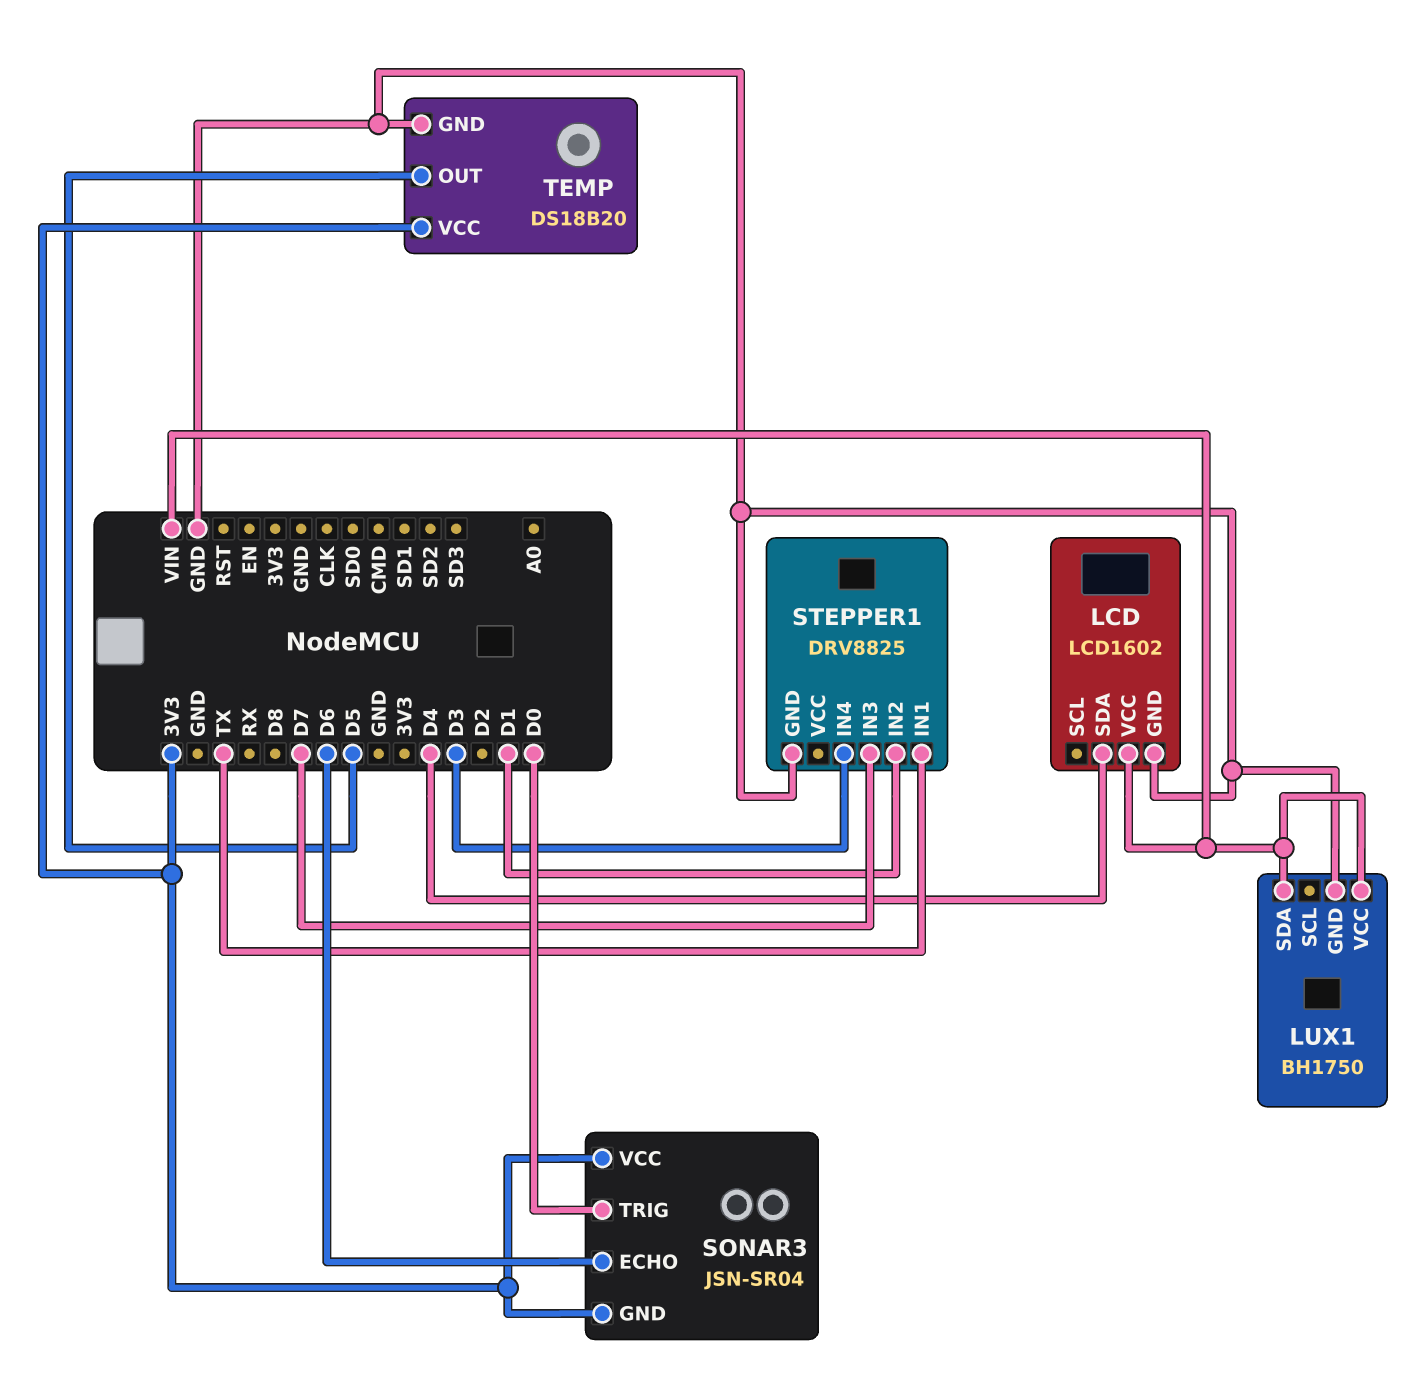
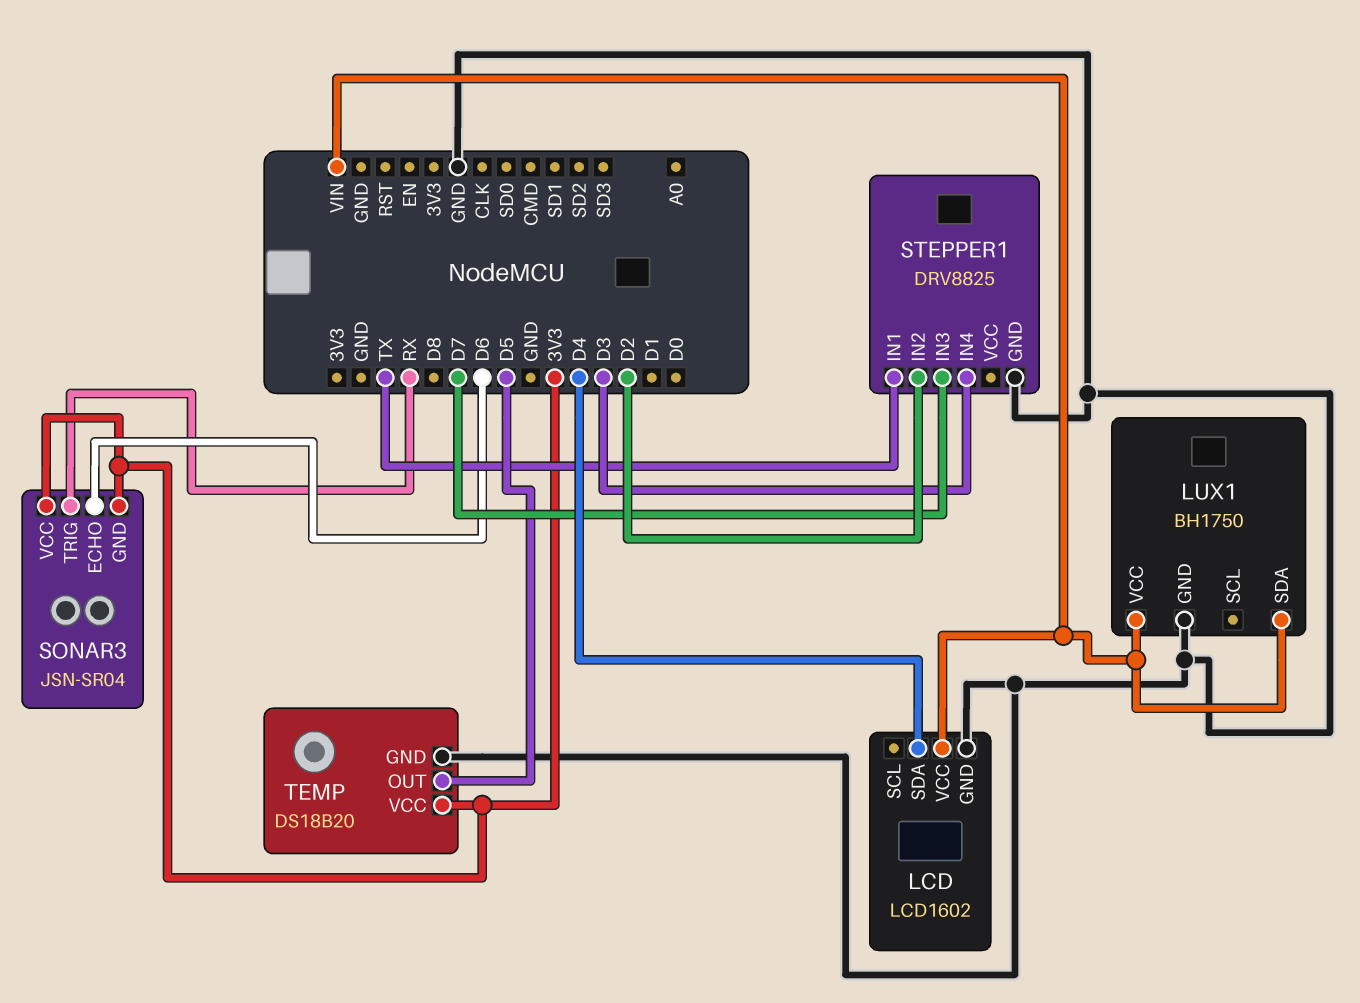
SONAR3 pin TRIG: D0 -> RX
STEPPER1 pin IN2: D1 -> D2

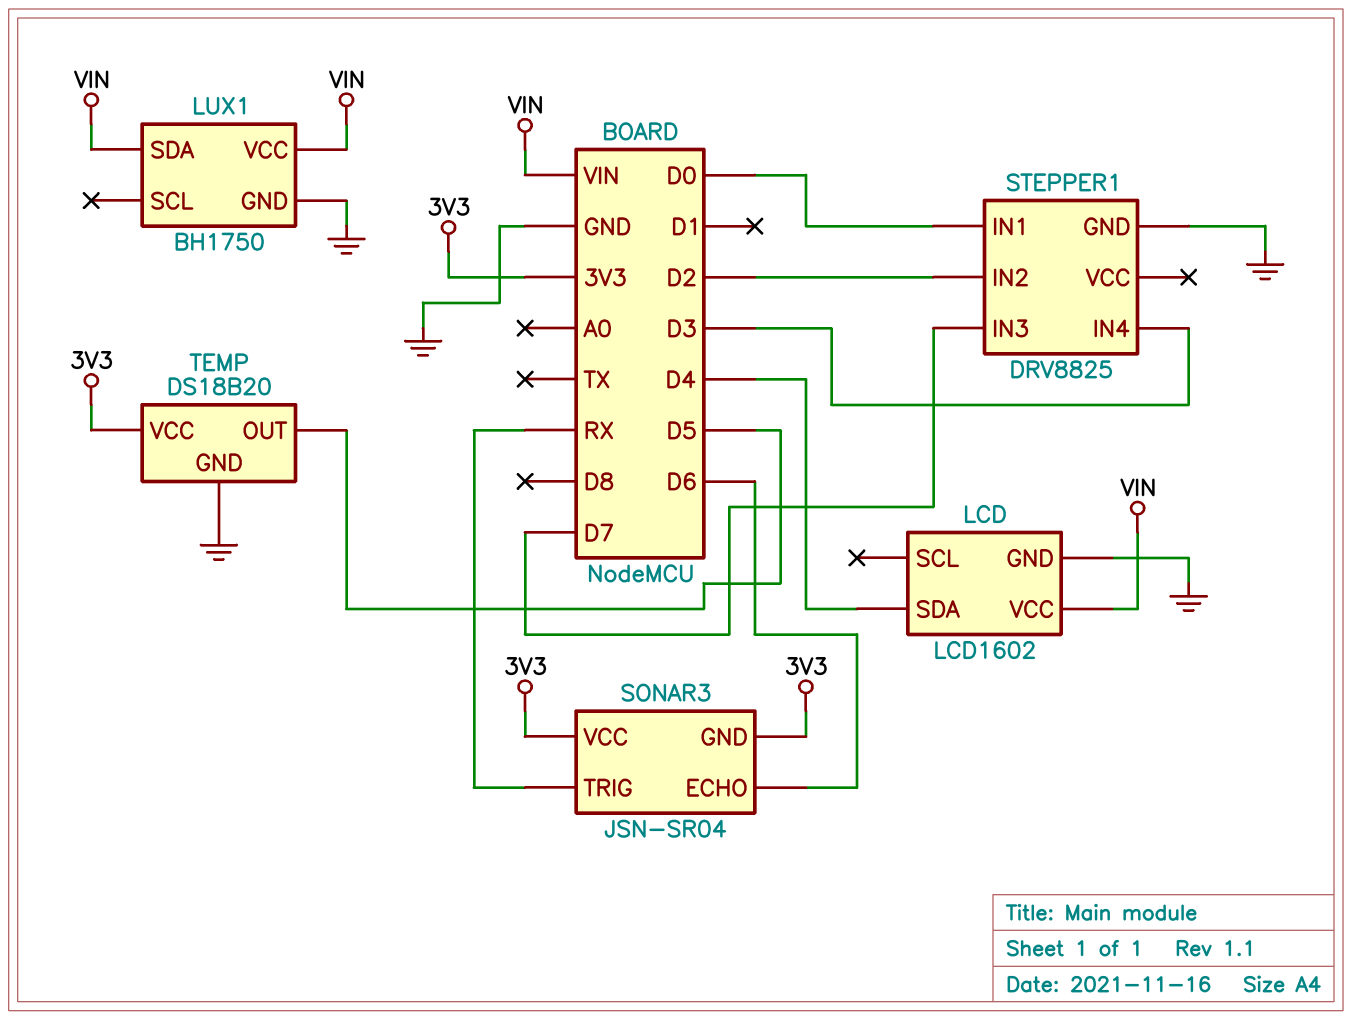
STEPPER1 pin IN1: TX -> D0

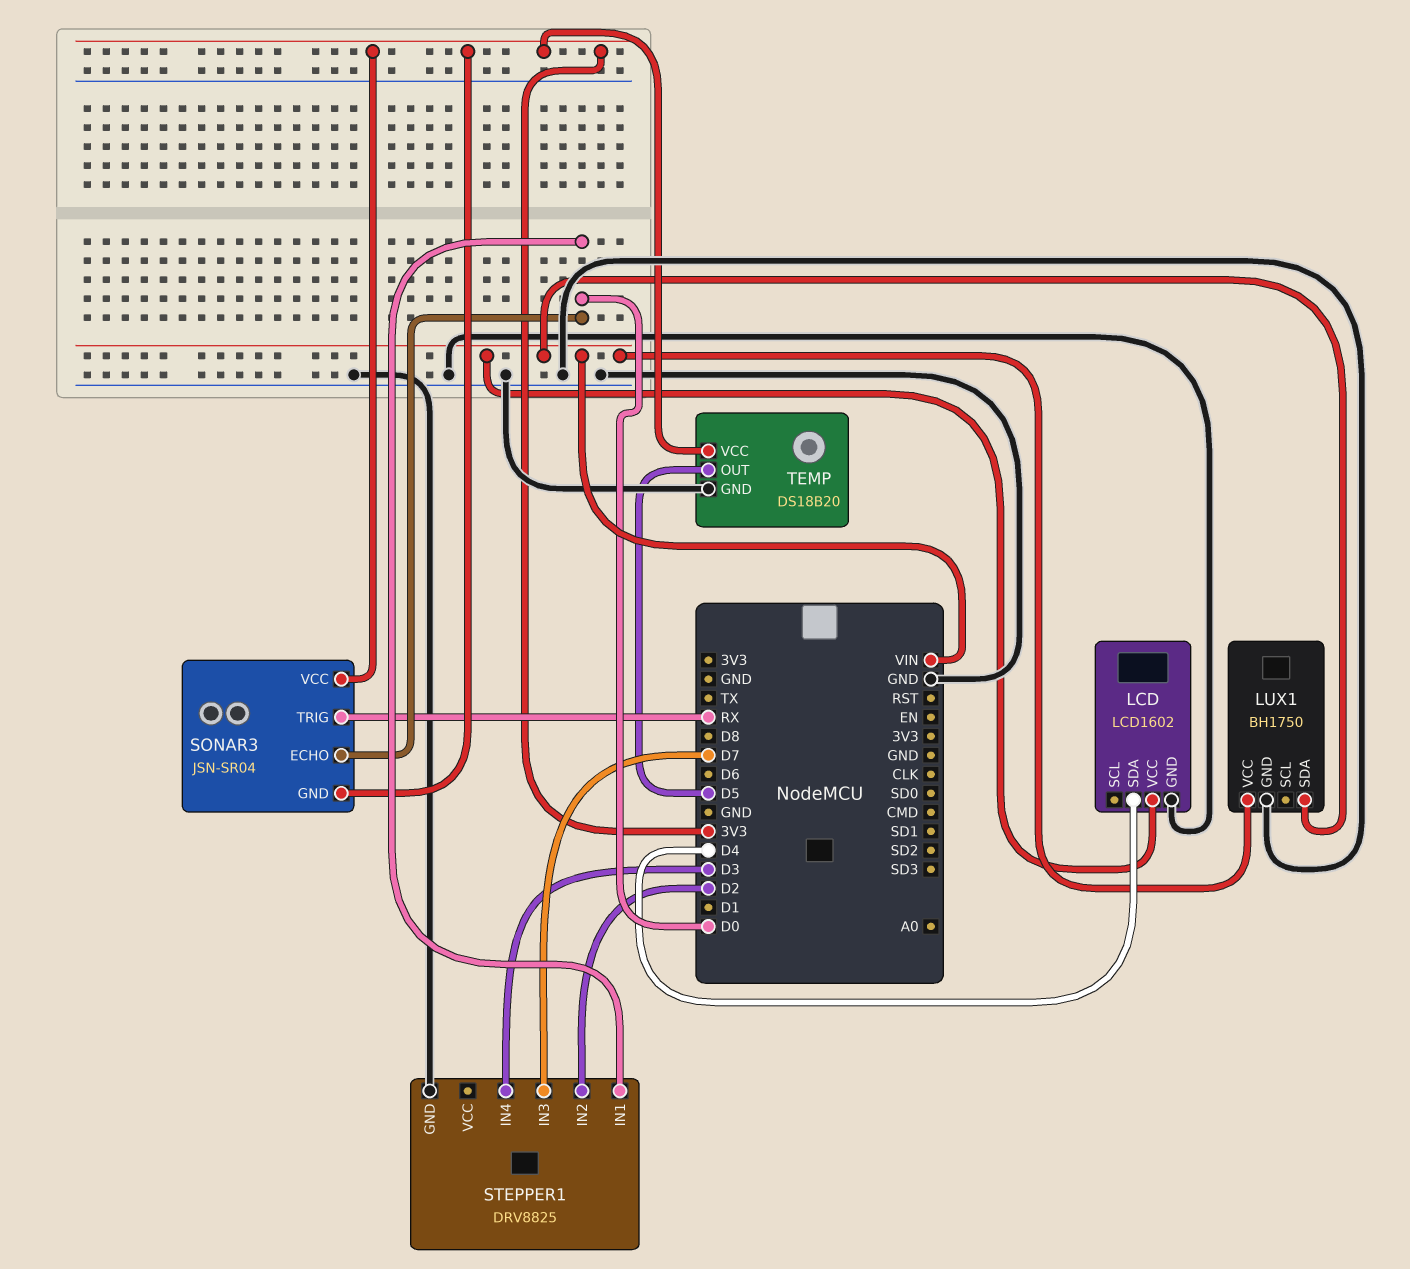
SONAR3 pin ECHO: D6 -> D0

